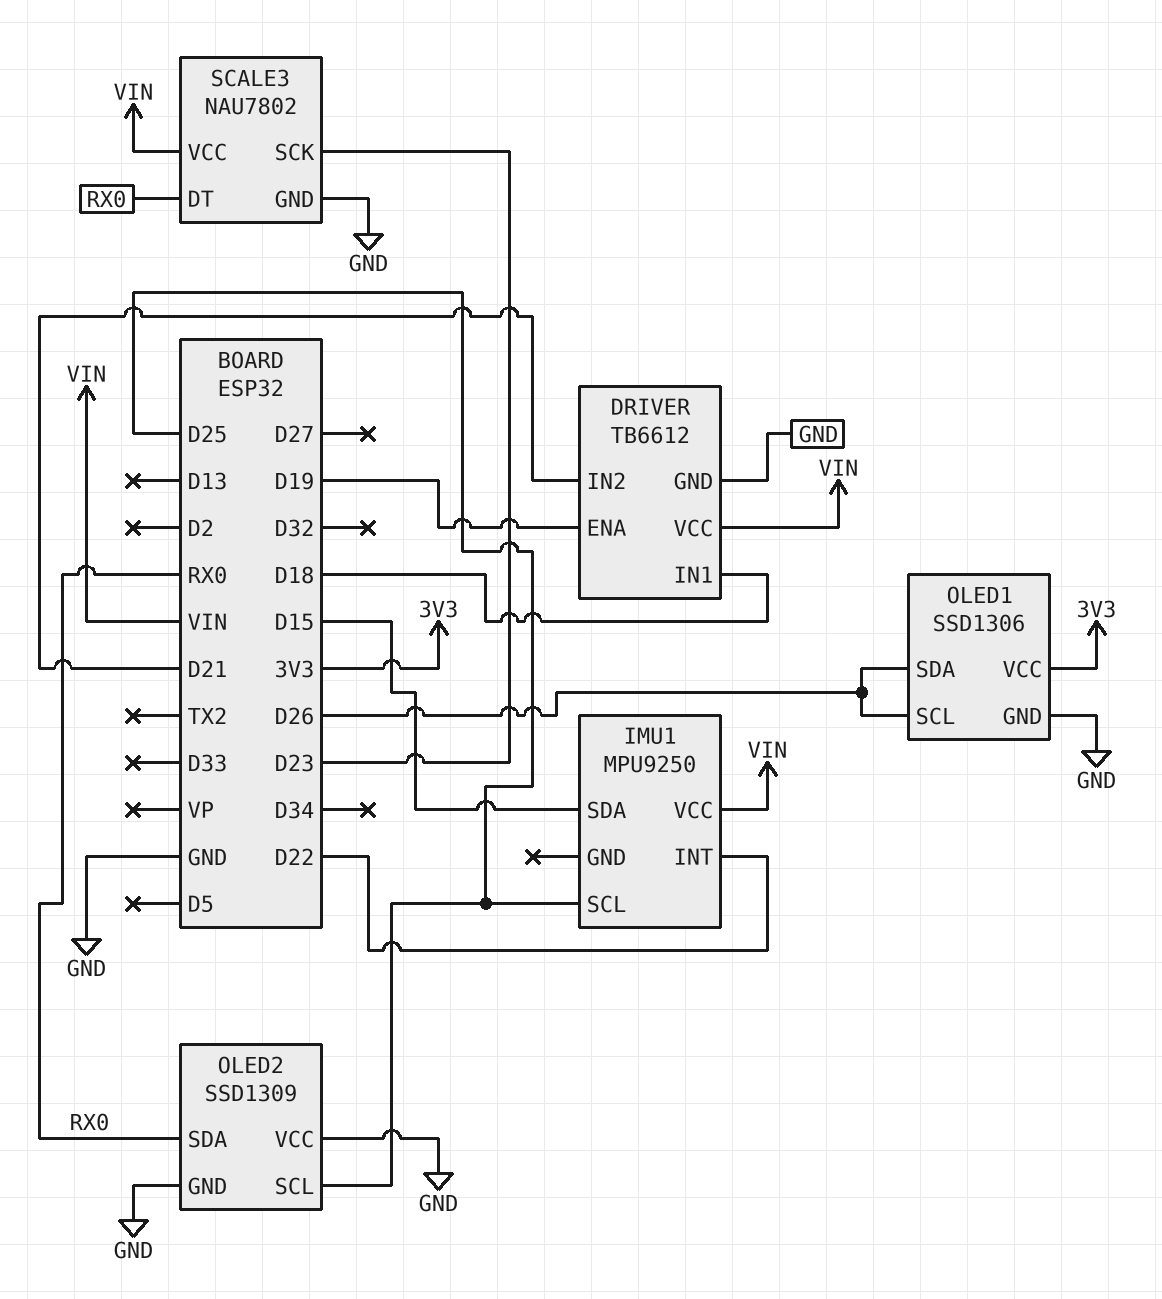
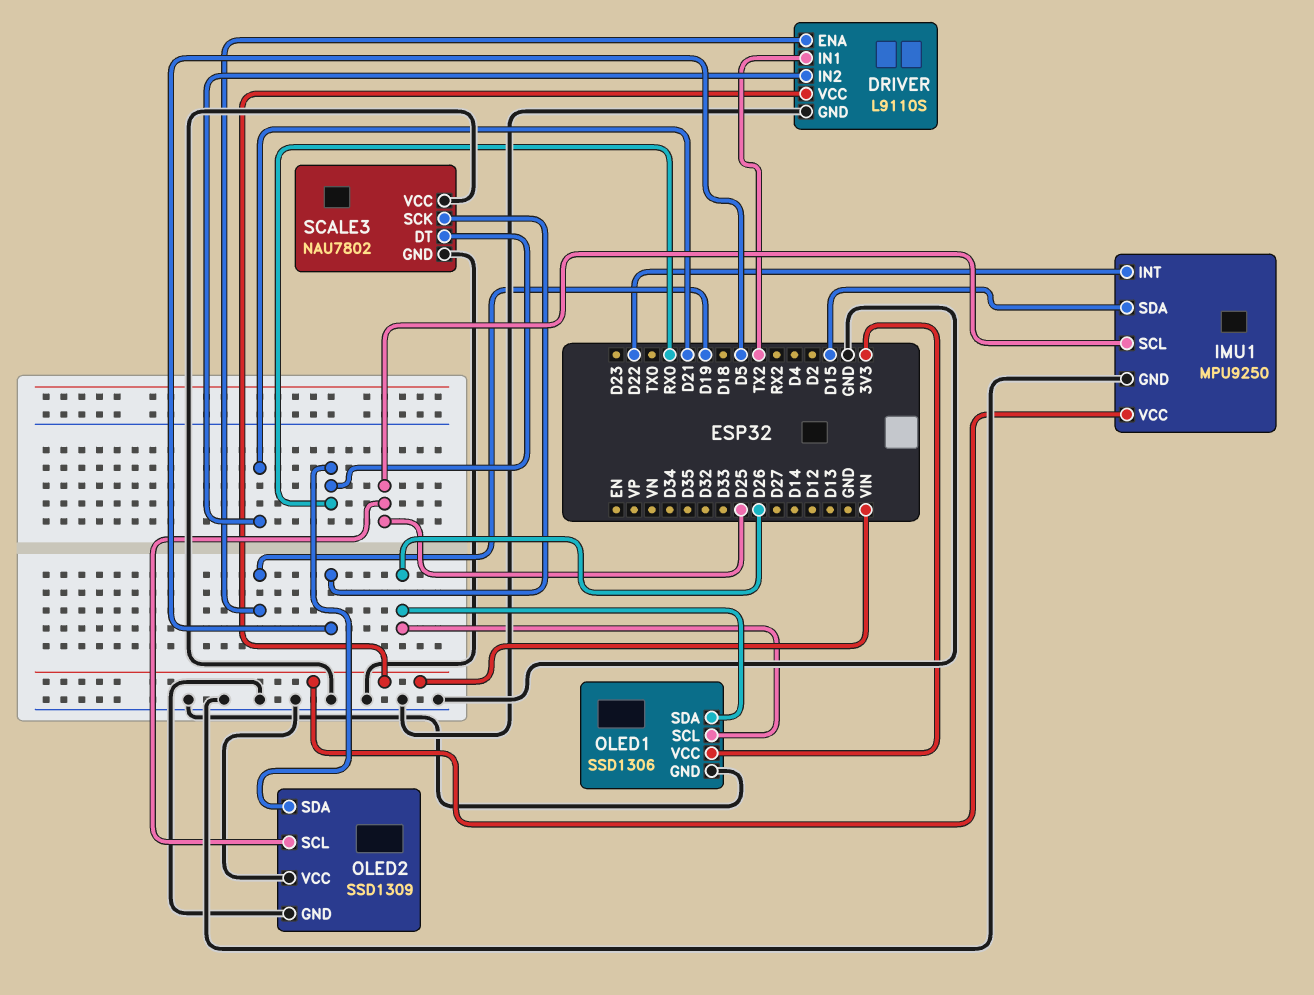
DRIVER: TB6612 -> L9110S
DRIVER pin IN1: D18 -> TX2
IMU1 pin GND: none -> GND
SCALE3 pin SCK: D23 -> D5
SCALE3 pin VCC: VIN -> GND

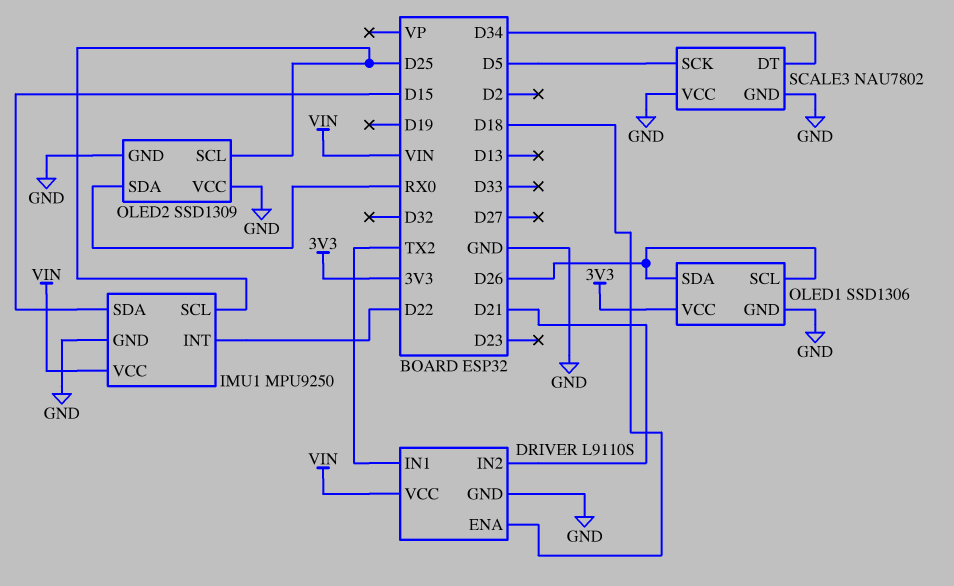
DRIVER pin ENA: D19 -> D18
SCALE3 pin DT: RX0 -> D34

